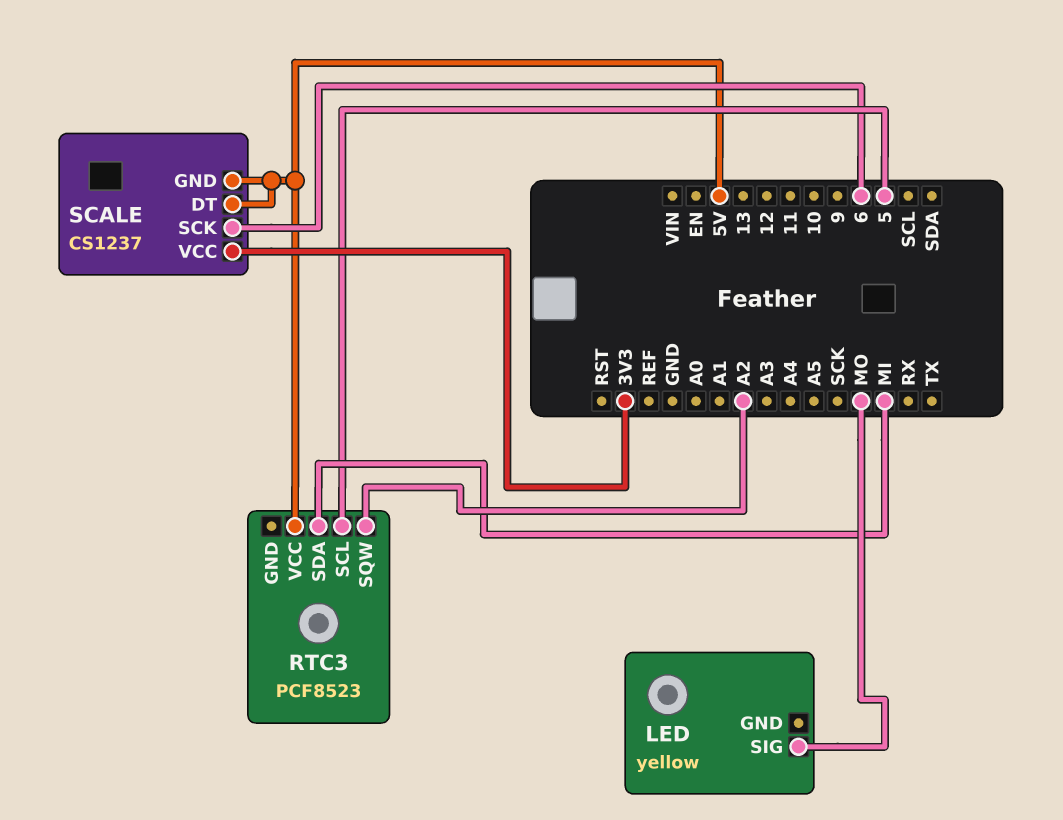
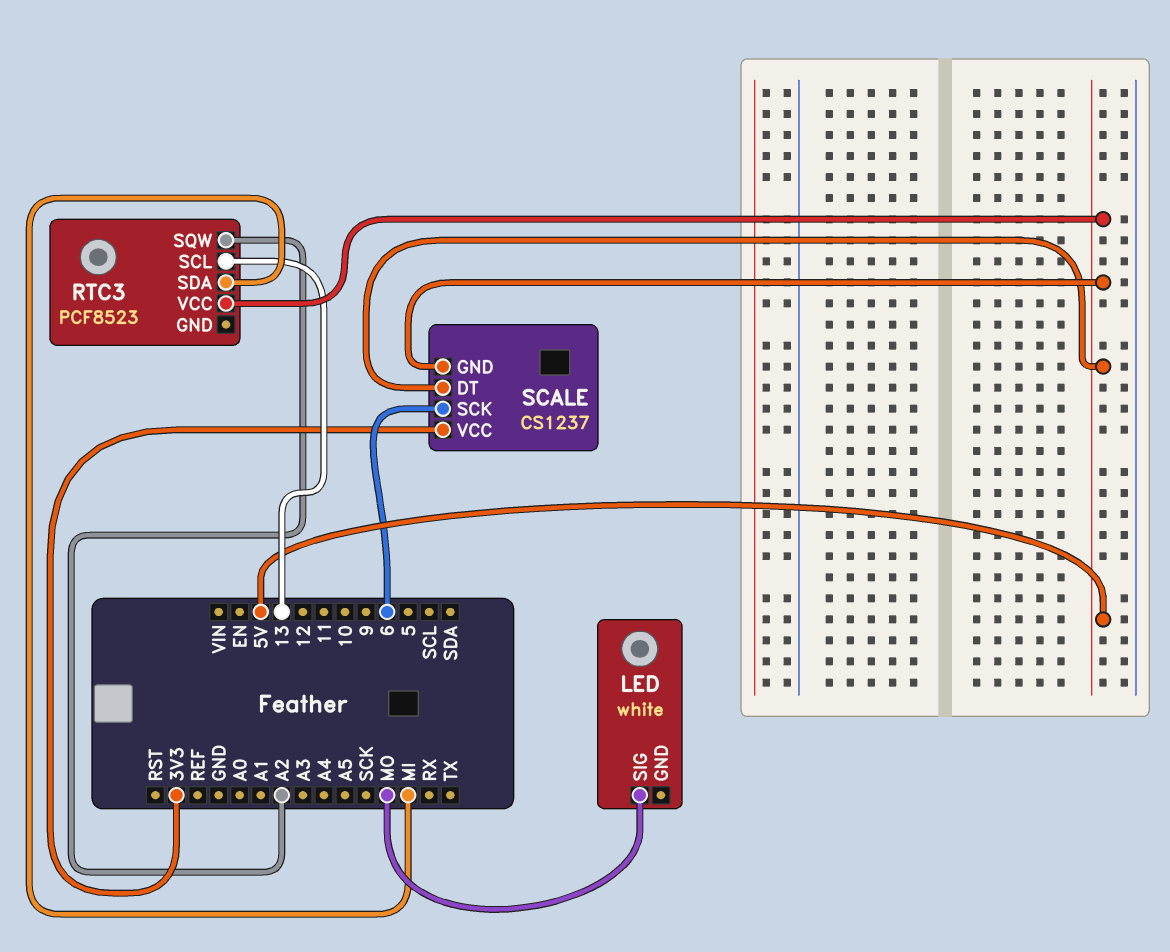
LED: yellow -> white
RTC3 pin SCL: 5 -> 13

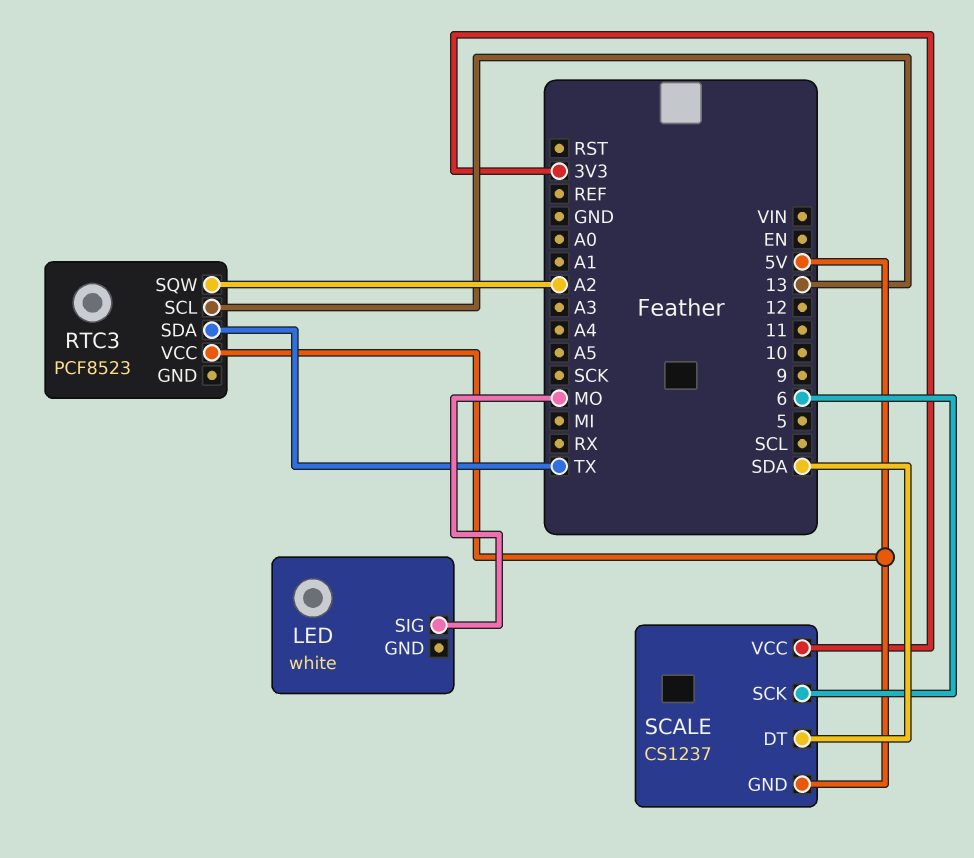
RTC3 pin SDA: MI -> TX
SCALE pin DT: 5V -> SDA

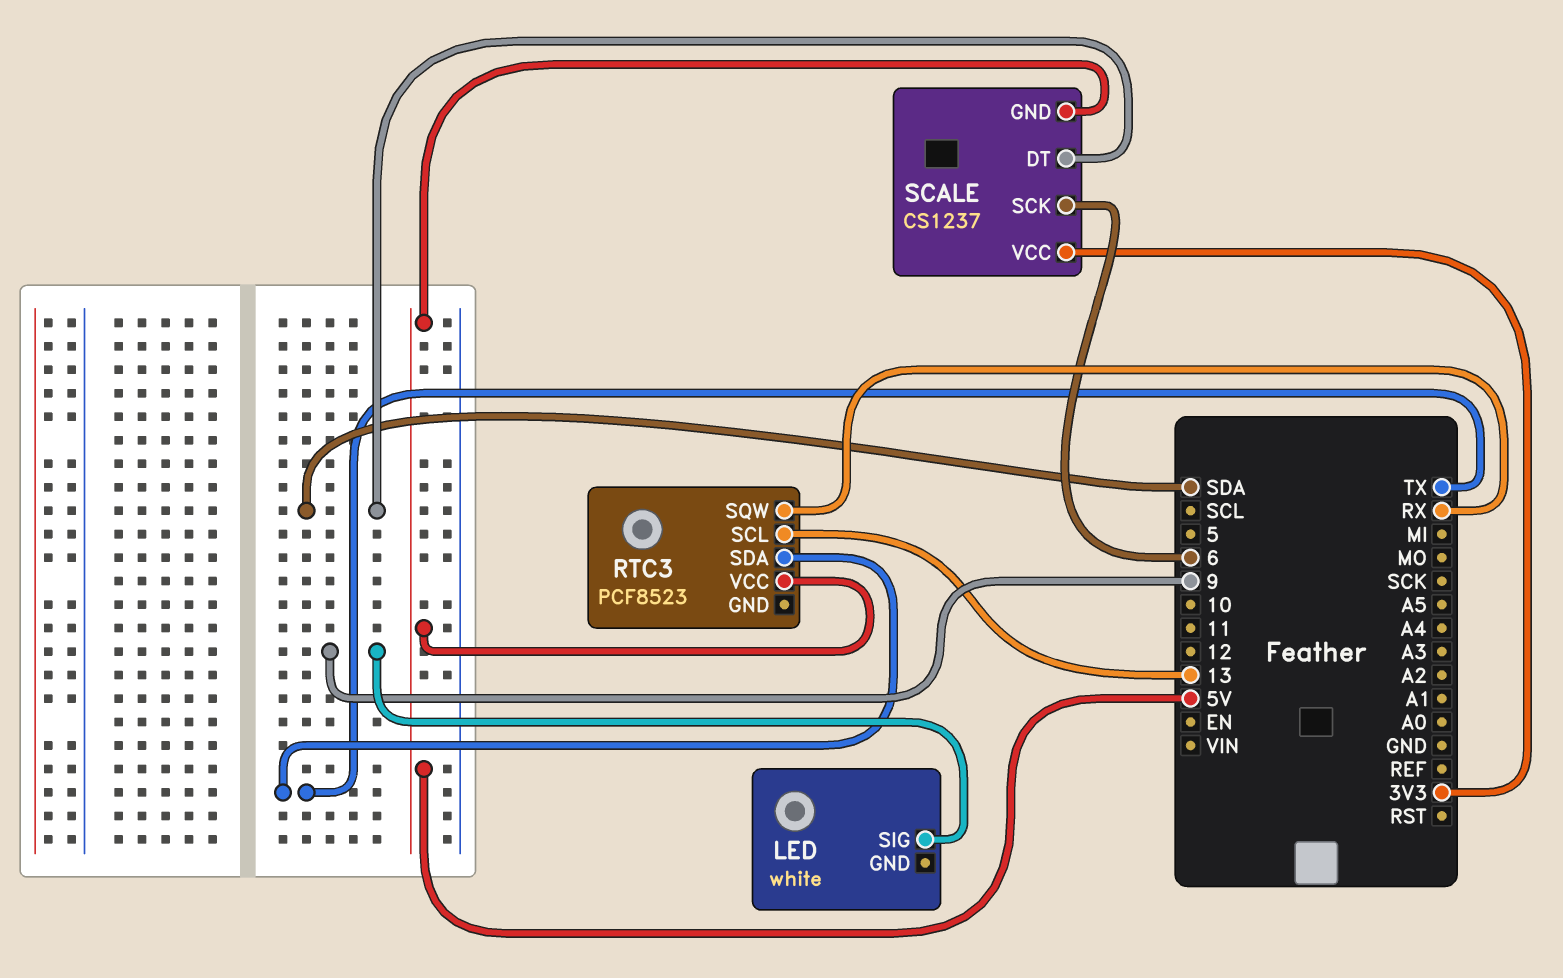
LED pin SIG: MO -> 9
RTC3 pin SQW: A2 -> RX

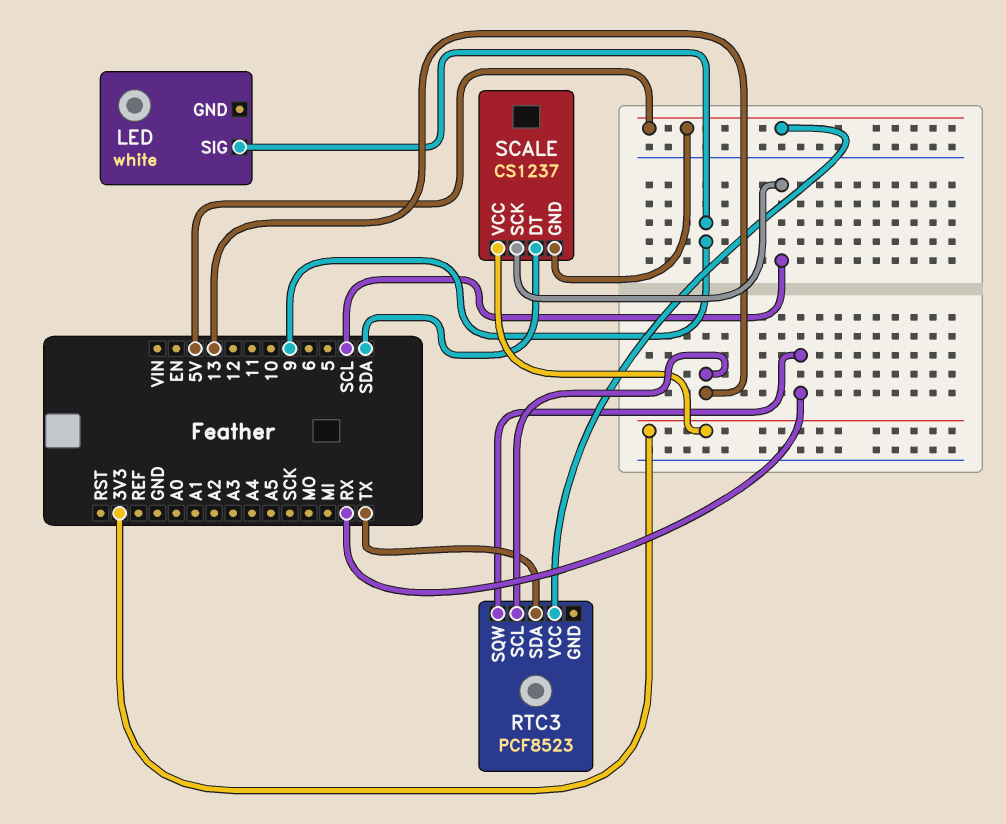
SCALE pin SCK: 6 -> SCL

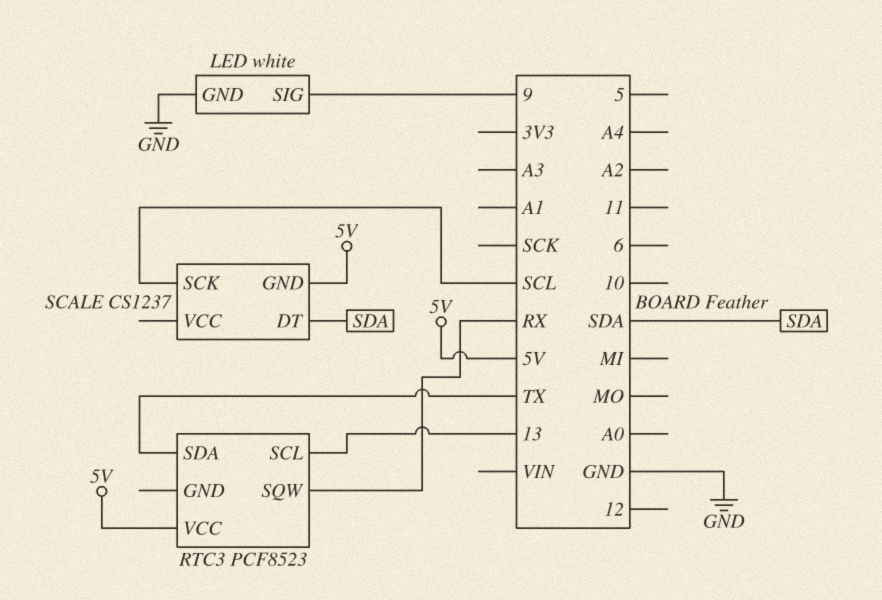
LED pin GND: none -> GND
SCALE pin VCC: 3V3 -> none

